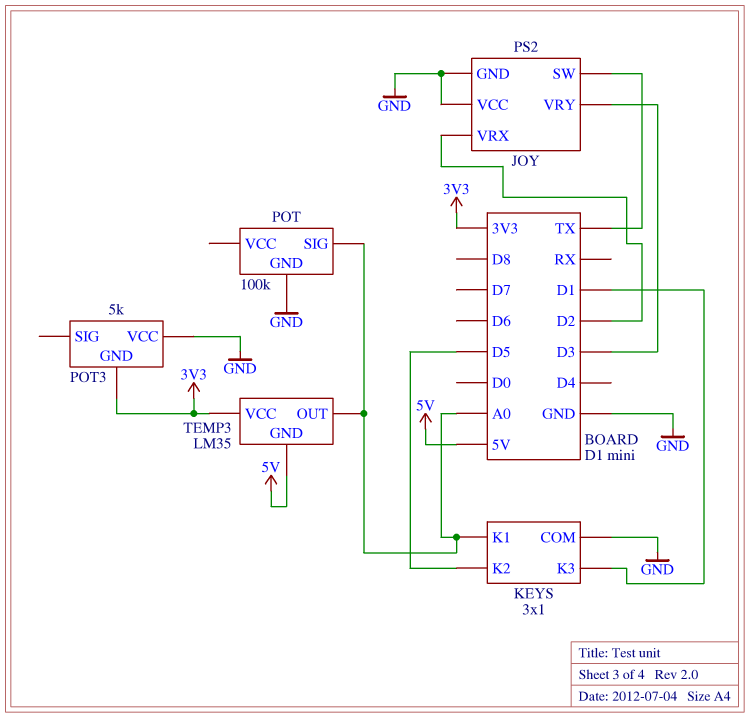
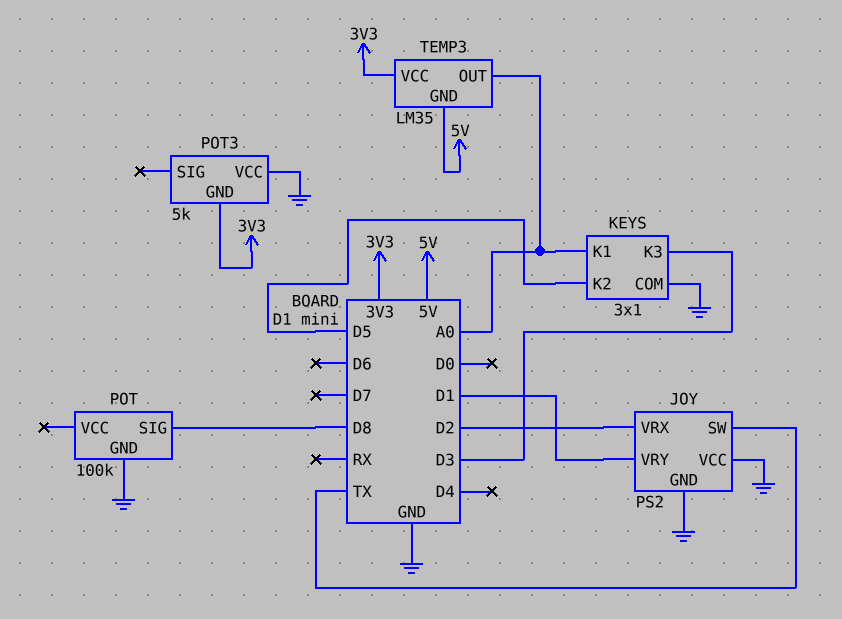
JOY pin VRY: D3 -> D1
KEYS pin K3: D1 -> D3
POT pin SIG: A0 -> D8

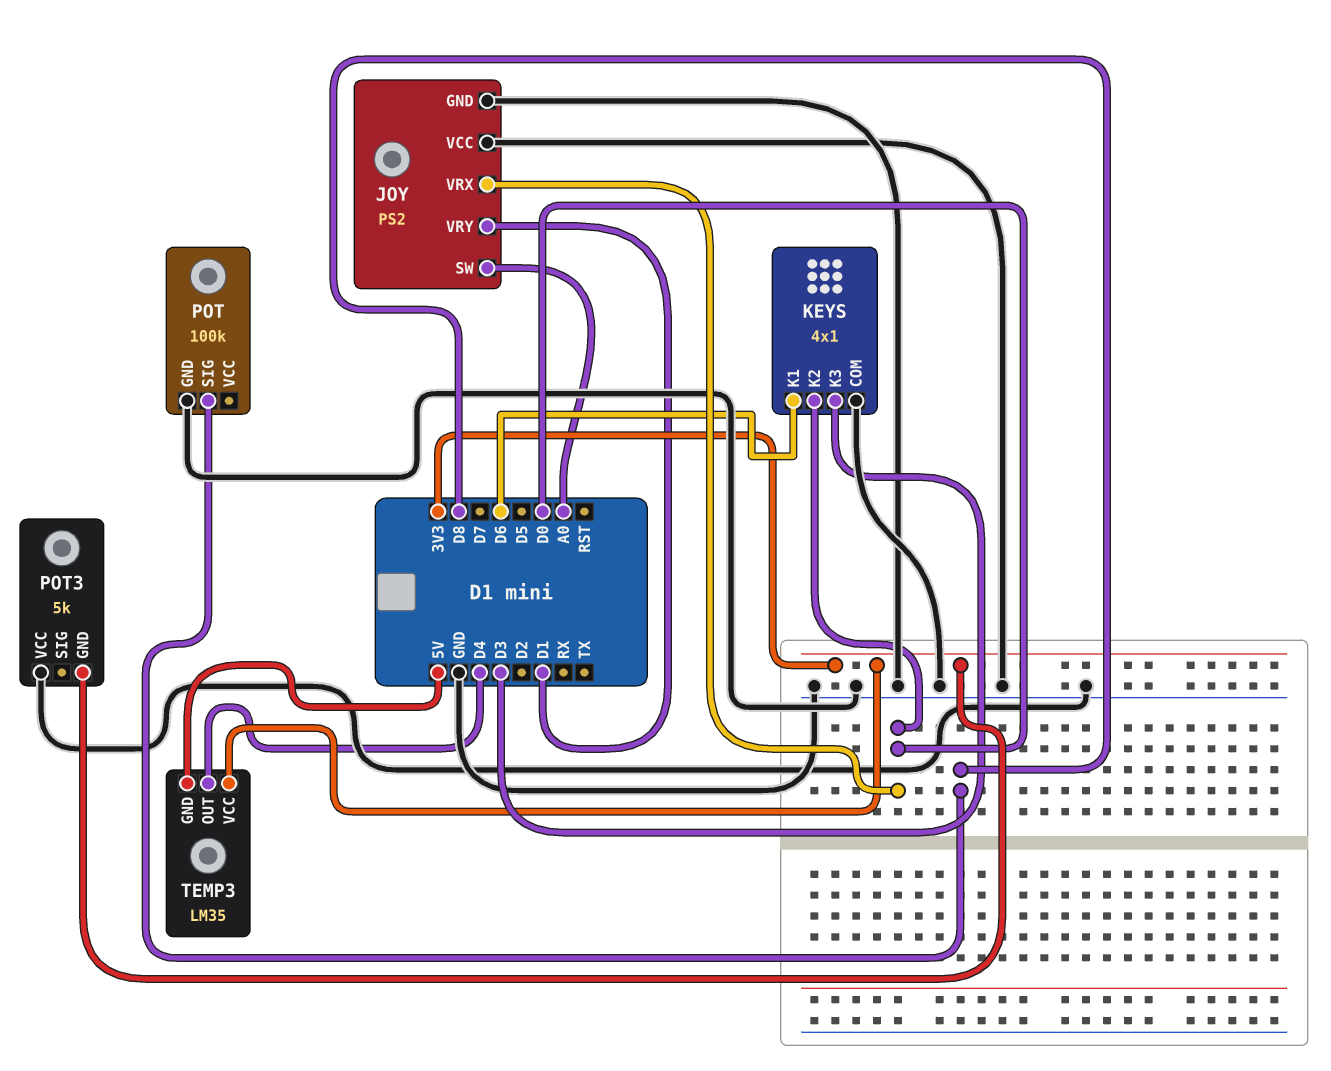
JOY pin SW: TX -> A0
JOY pin VRX: D2 -> D0
KEYS: 3x1 -> 4x1
KEYS pin K1: A0 -> D6
KEYS pin K2: D5 -> D0
TEMP3 pin OUT: A0 -> D4

